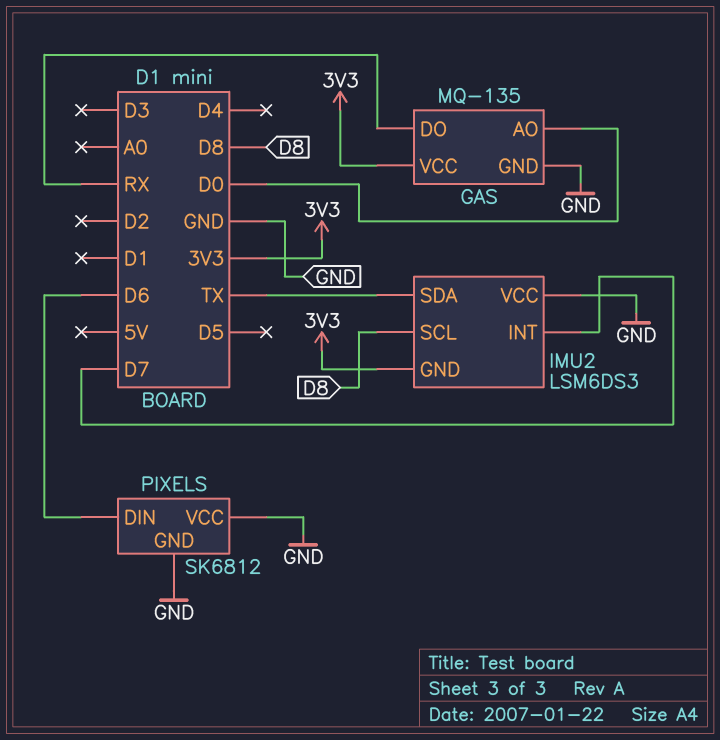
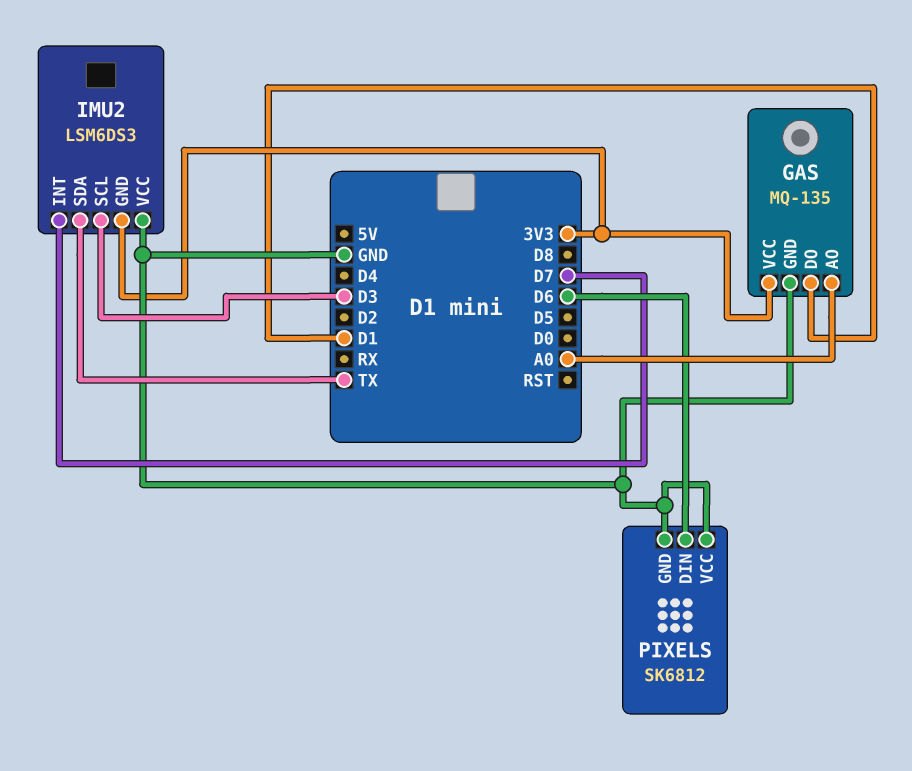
GAS pin AO: D0 -> A0
GAS pin DO: RX -> D1
IMU2 pin SCL: D8 -> D3

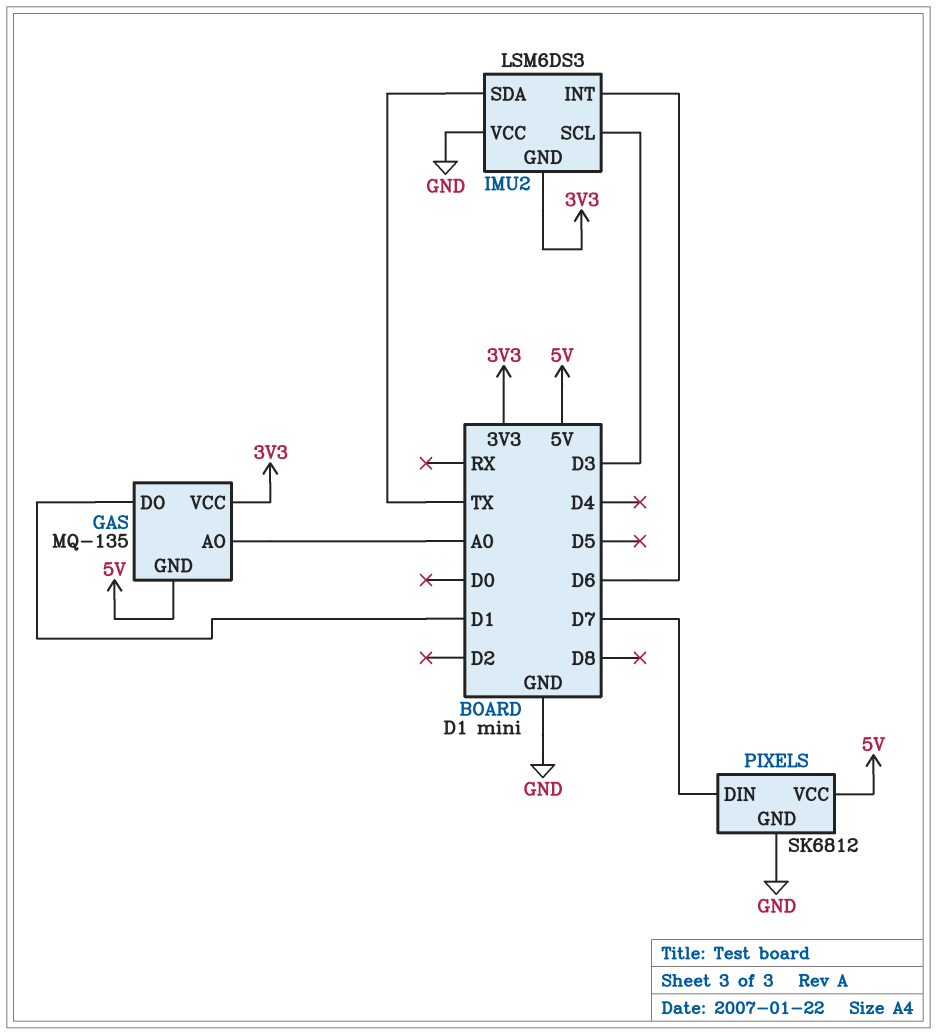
GAS pin GND: GND -> 5V
IMU2 pin INT: D7 -> D6
PIXELS pin DIN: D6 -> D7
PIXELS pin VCC: GND -> 5V

